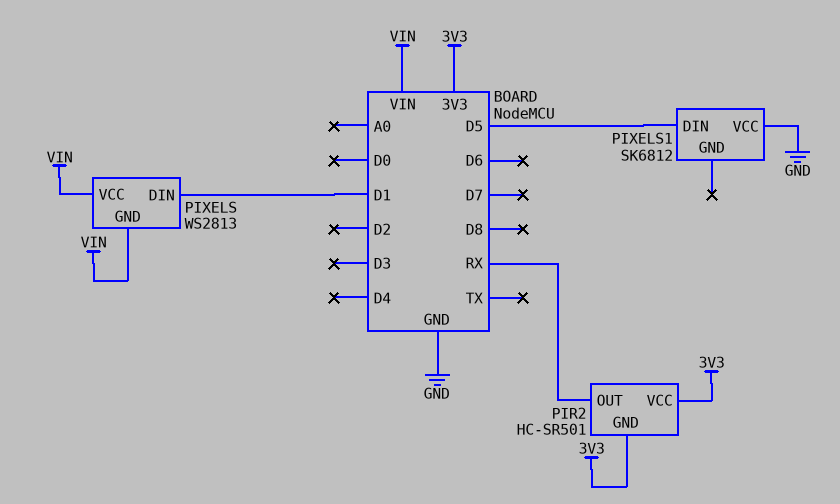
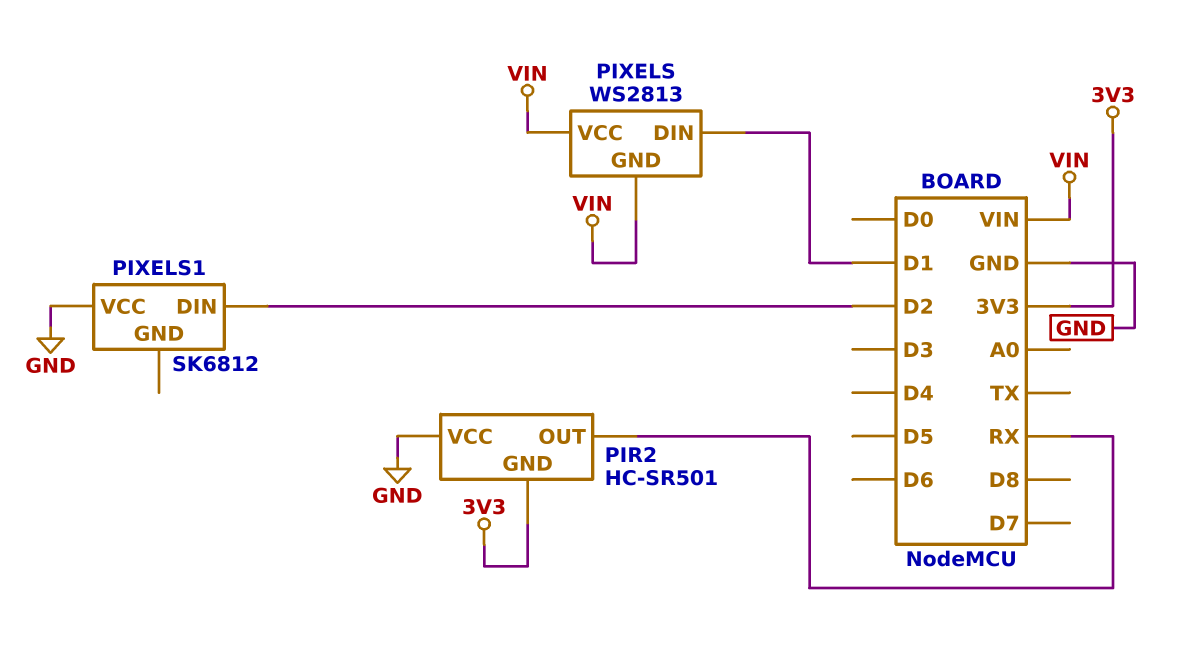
PIR2 pin VCC: 3V3 -> GND
PIXELS1 pin DIN: D5 -> D2

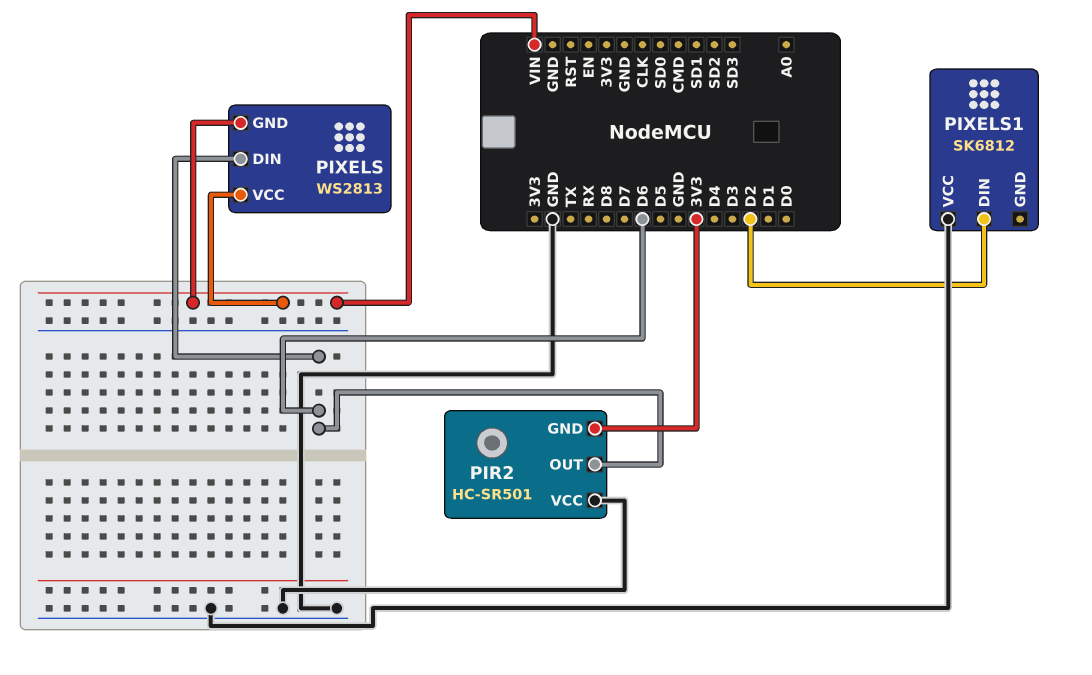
PIR2 pin OUT: RX -> D6
PIXELS pin DIN: D1 -> D6

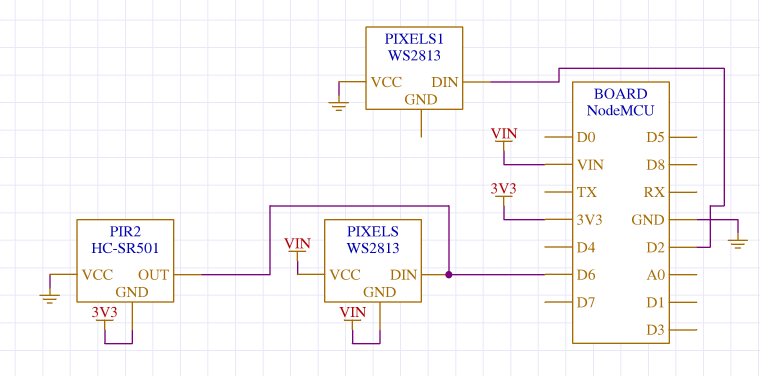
PIXELS1: SK6812 -> WS2813

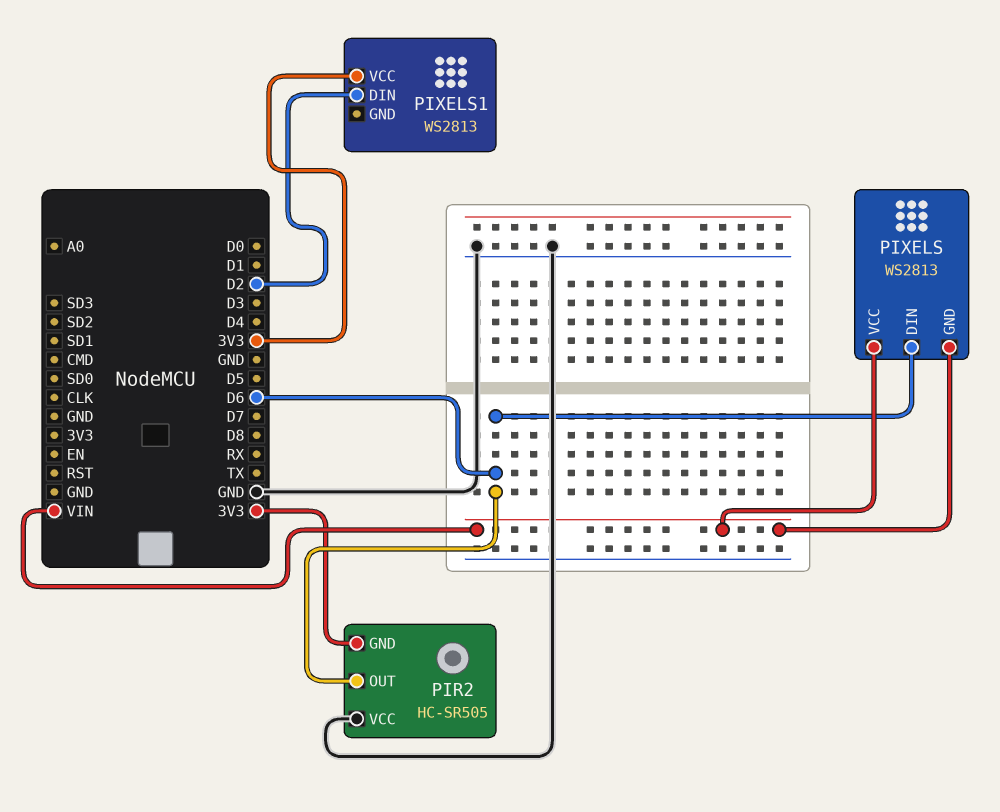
PIR2: HC-SR501 -> HC-SR505
PIXELS1 pin VCC: GND -> 3V3

